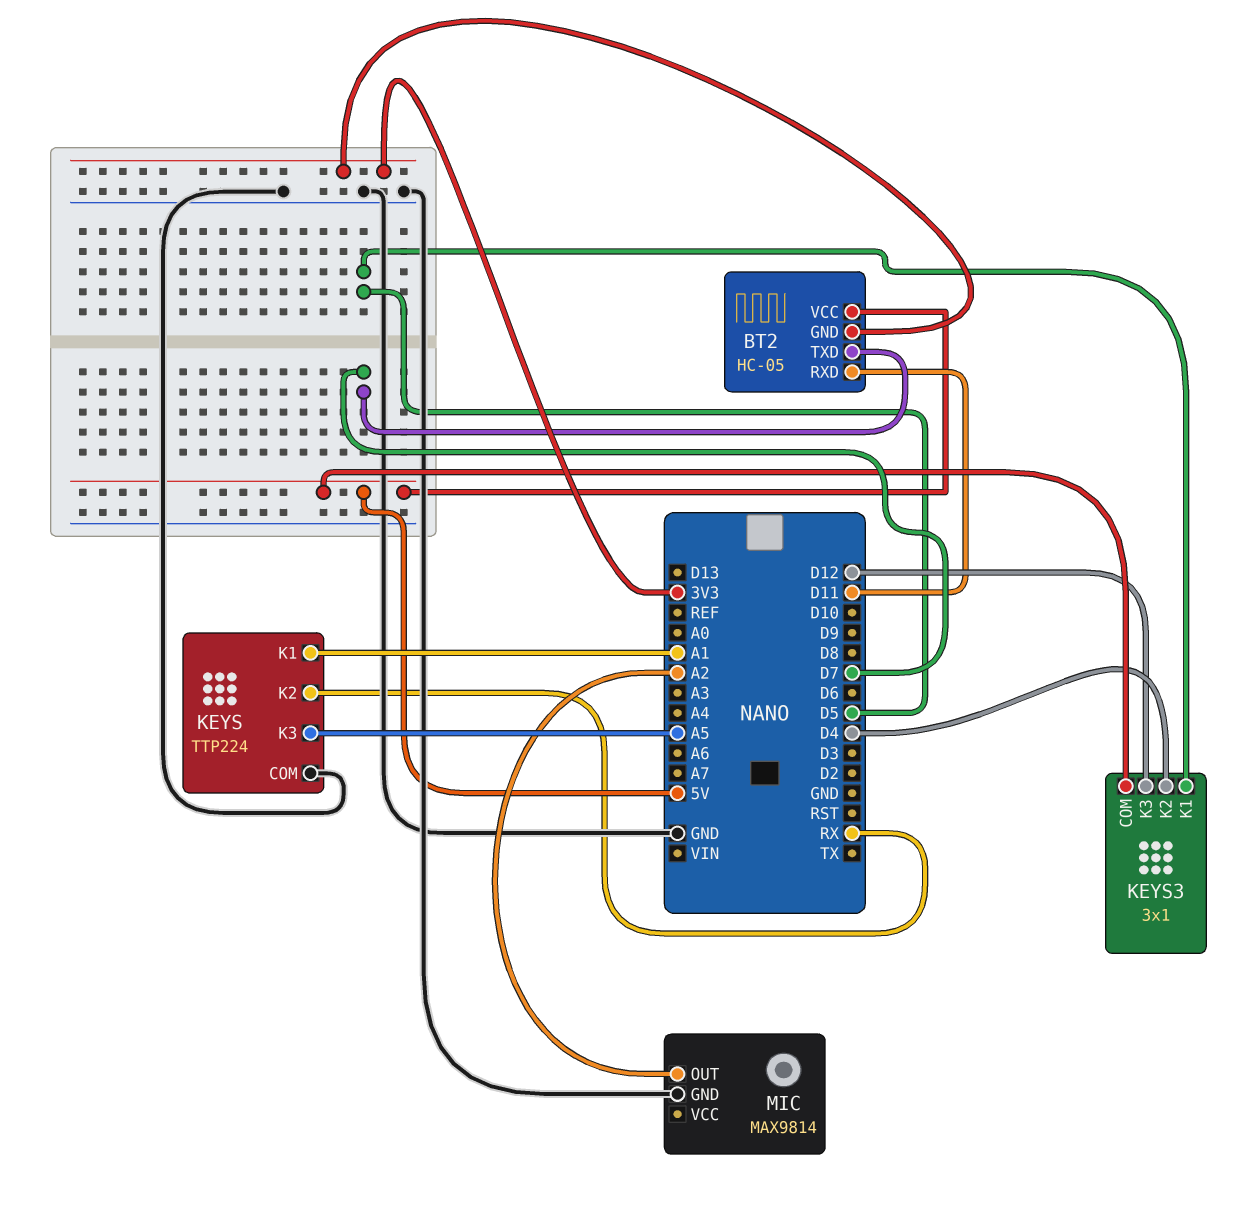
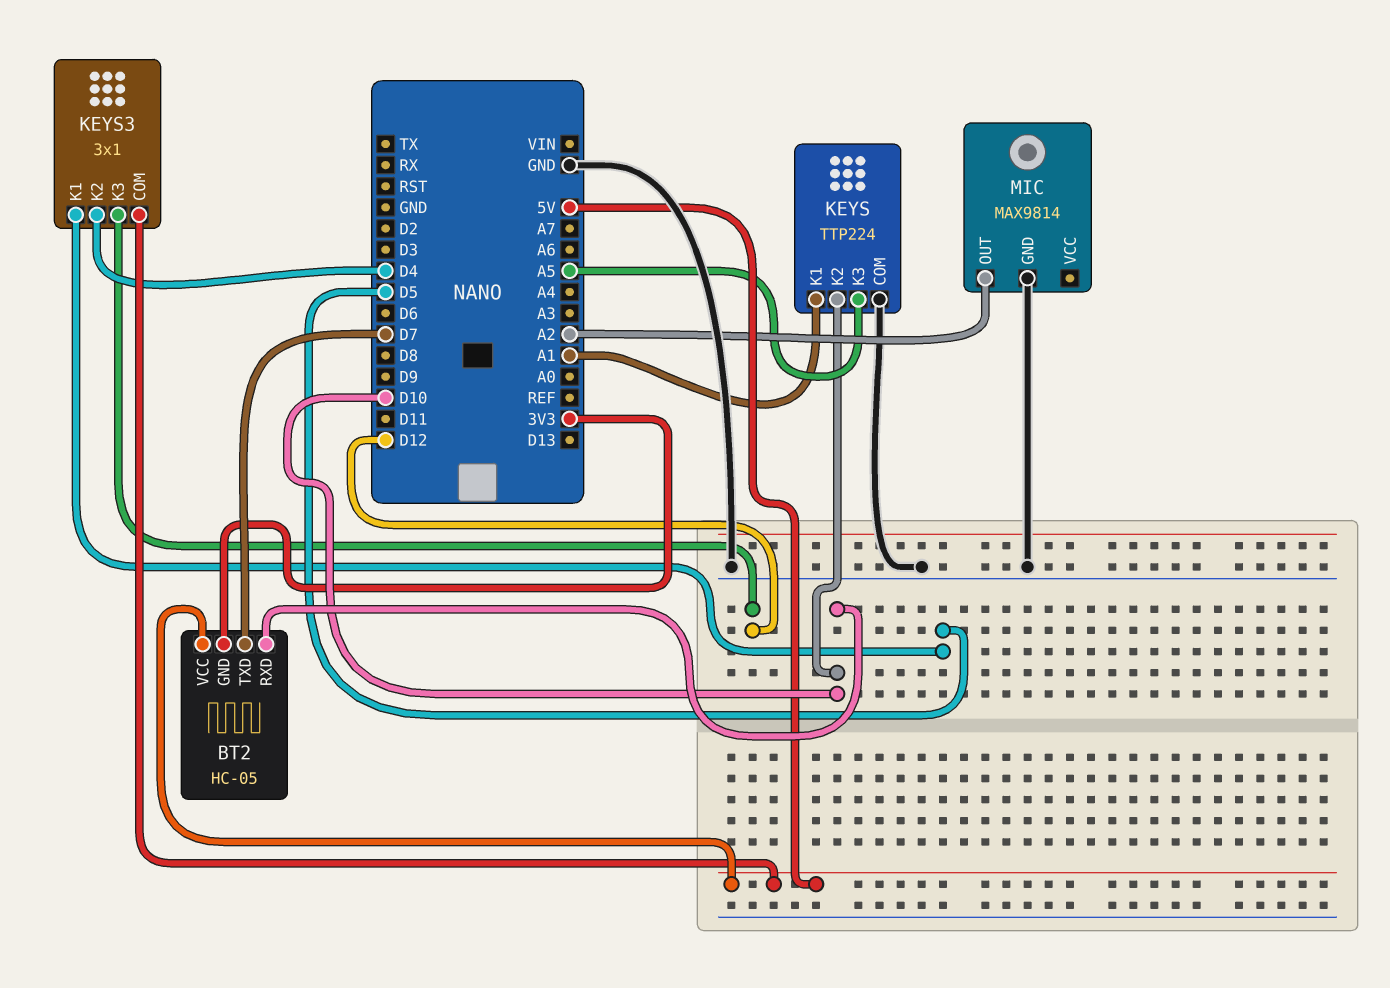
BT2 pin RXD: D11 -> D10
KEYS pin K2: RX -> D10

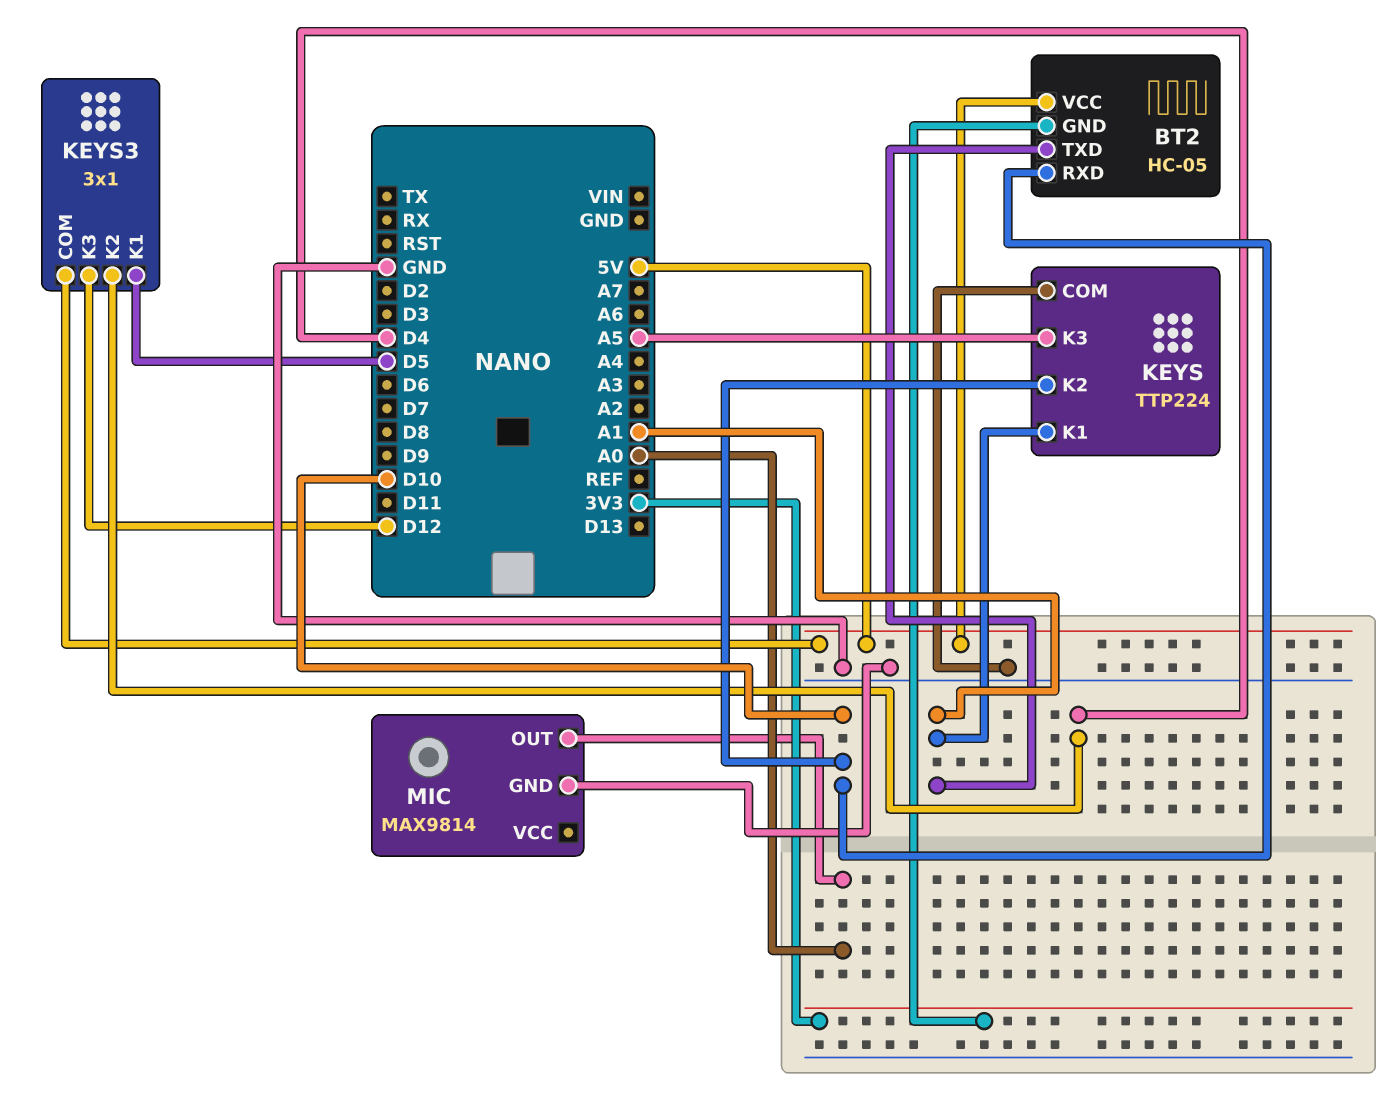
BT2 pin TXD: D7 -> A1
MIC pin OUT: A2 -> A0

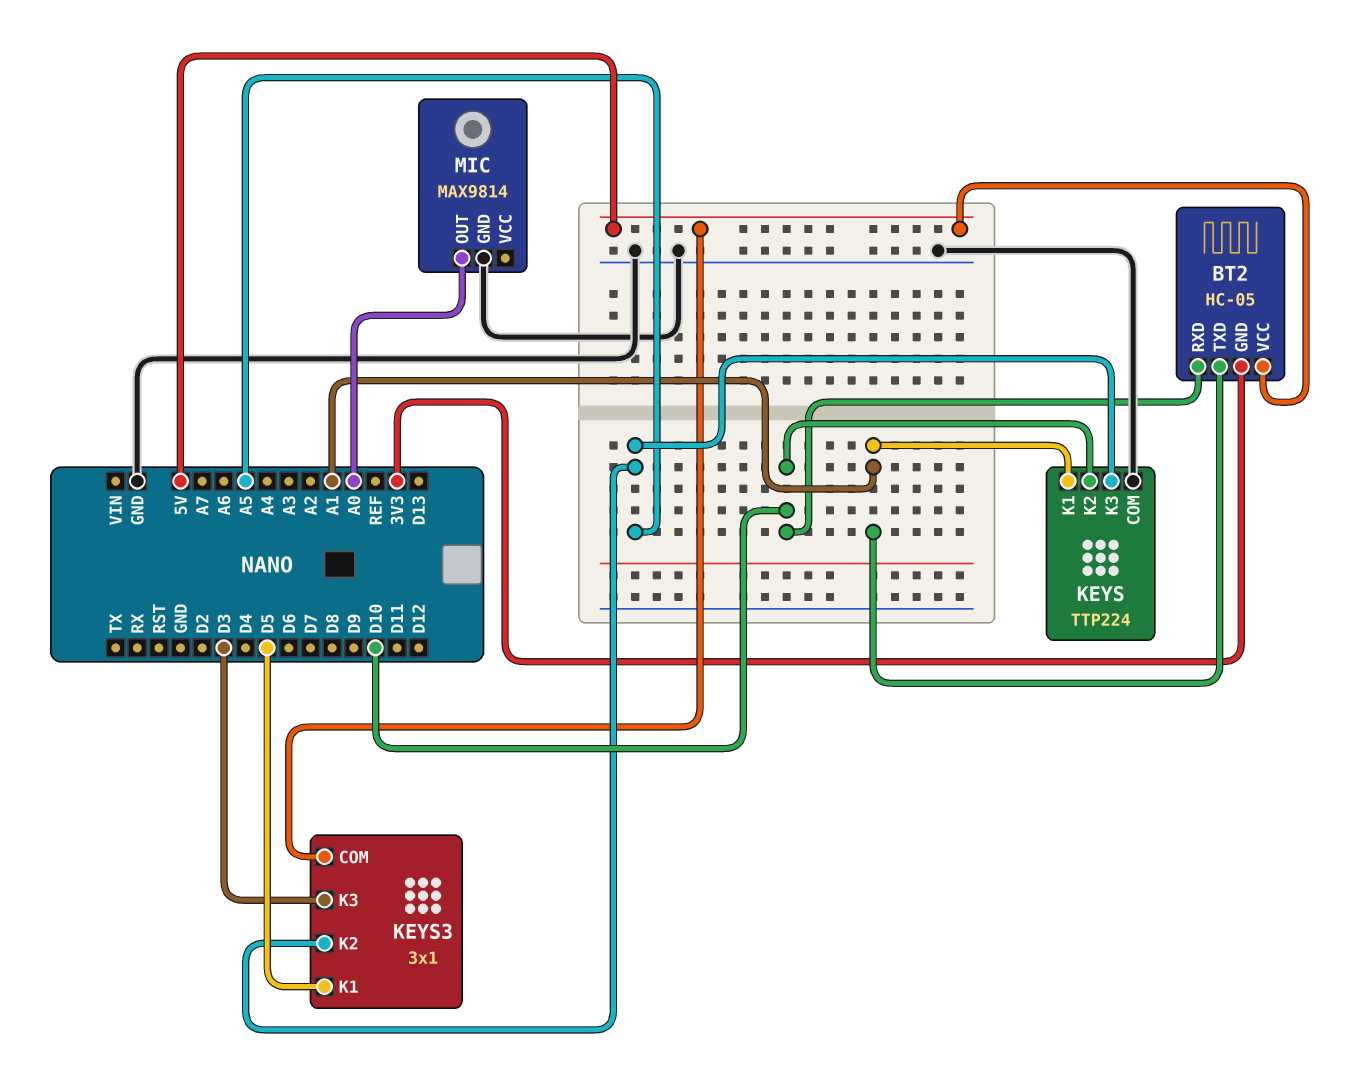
KEYS3 pin K2: D4 -> A5
KEYS3 pin K3: D12 -> D3

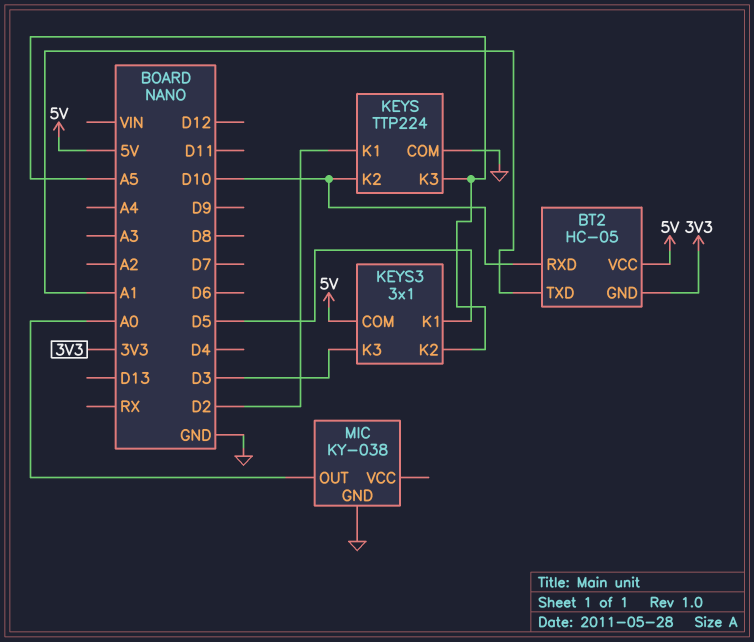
KEYS pin K1: A1 -> D2
MIC: MAX9814 -> KY-038

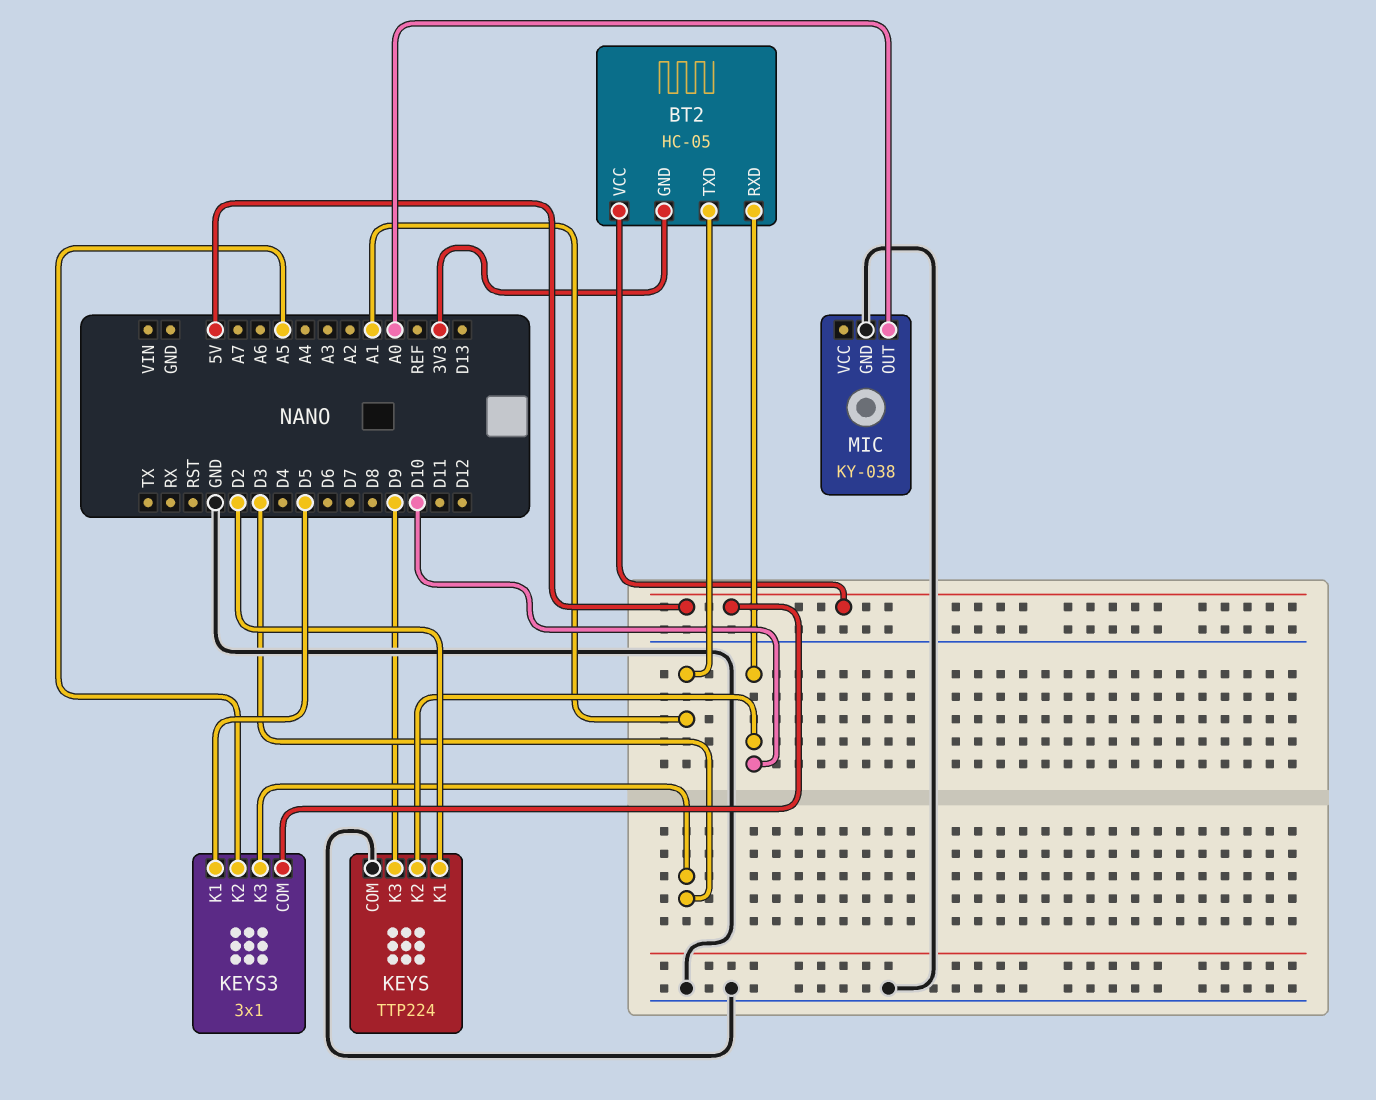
KEYS pin K3: A5 -> D9

